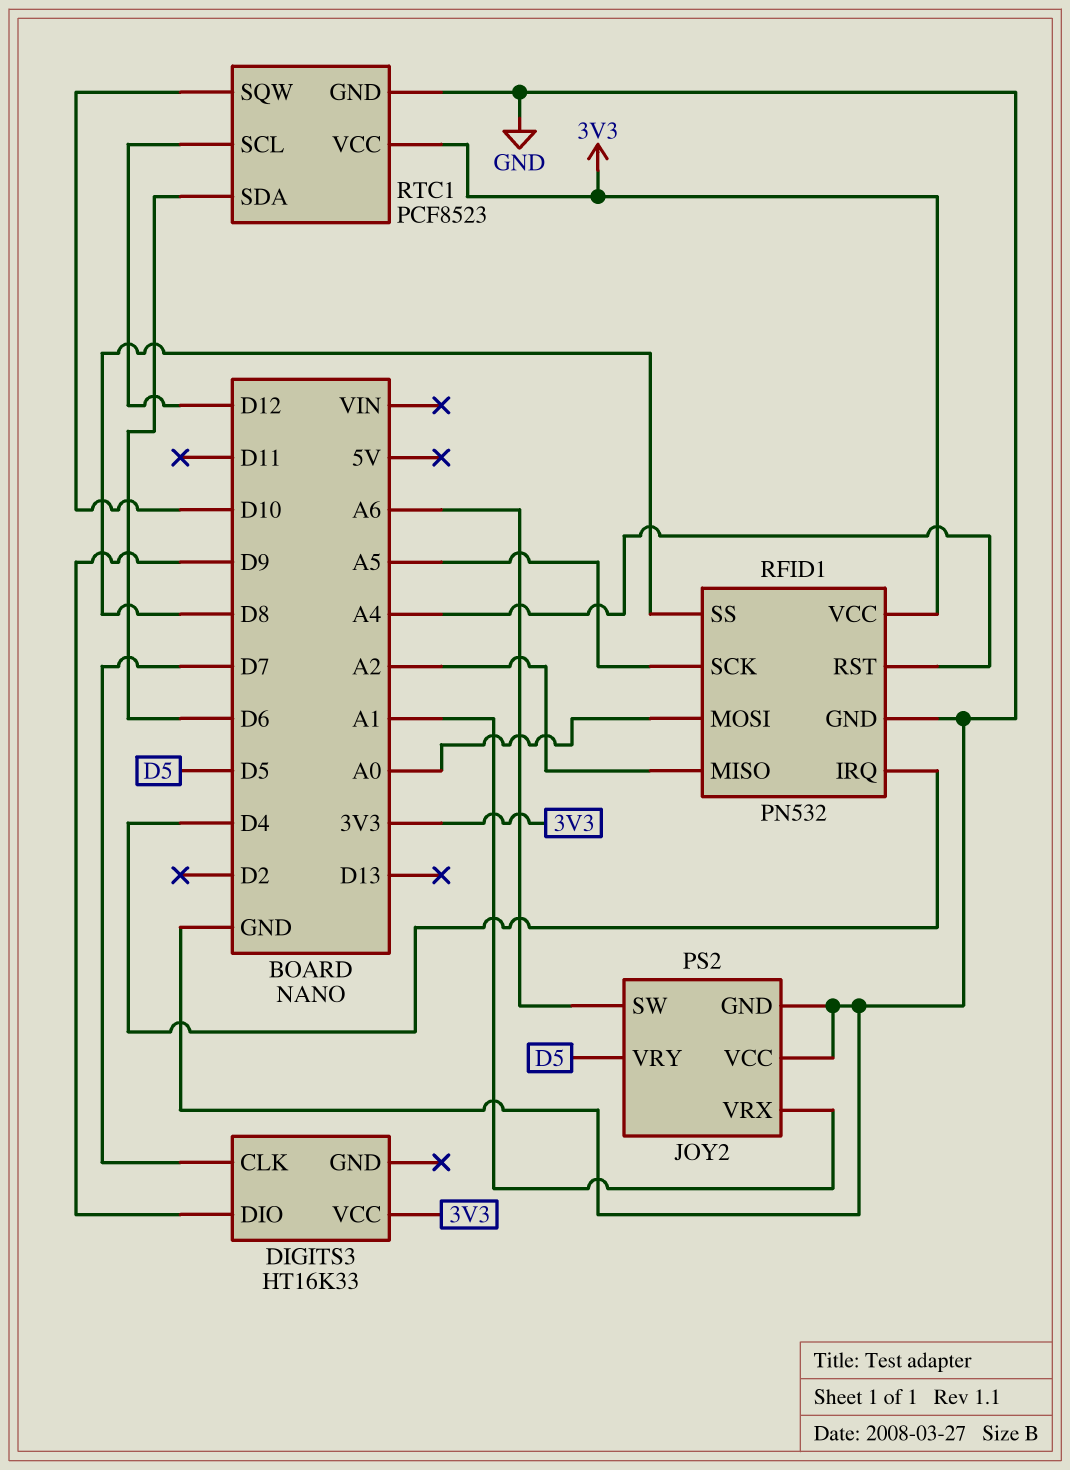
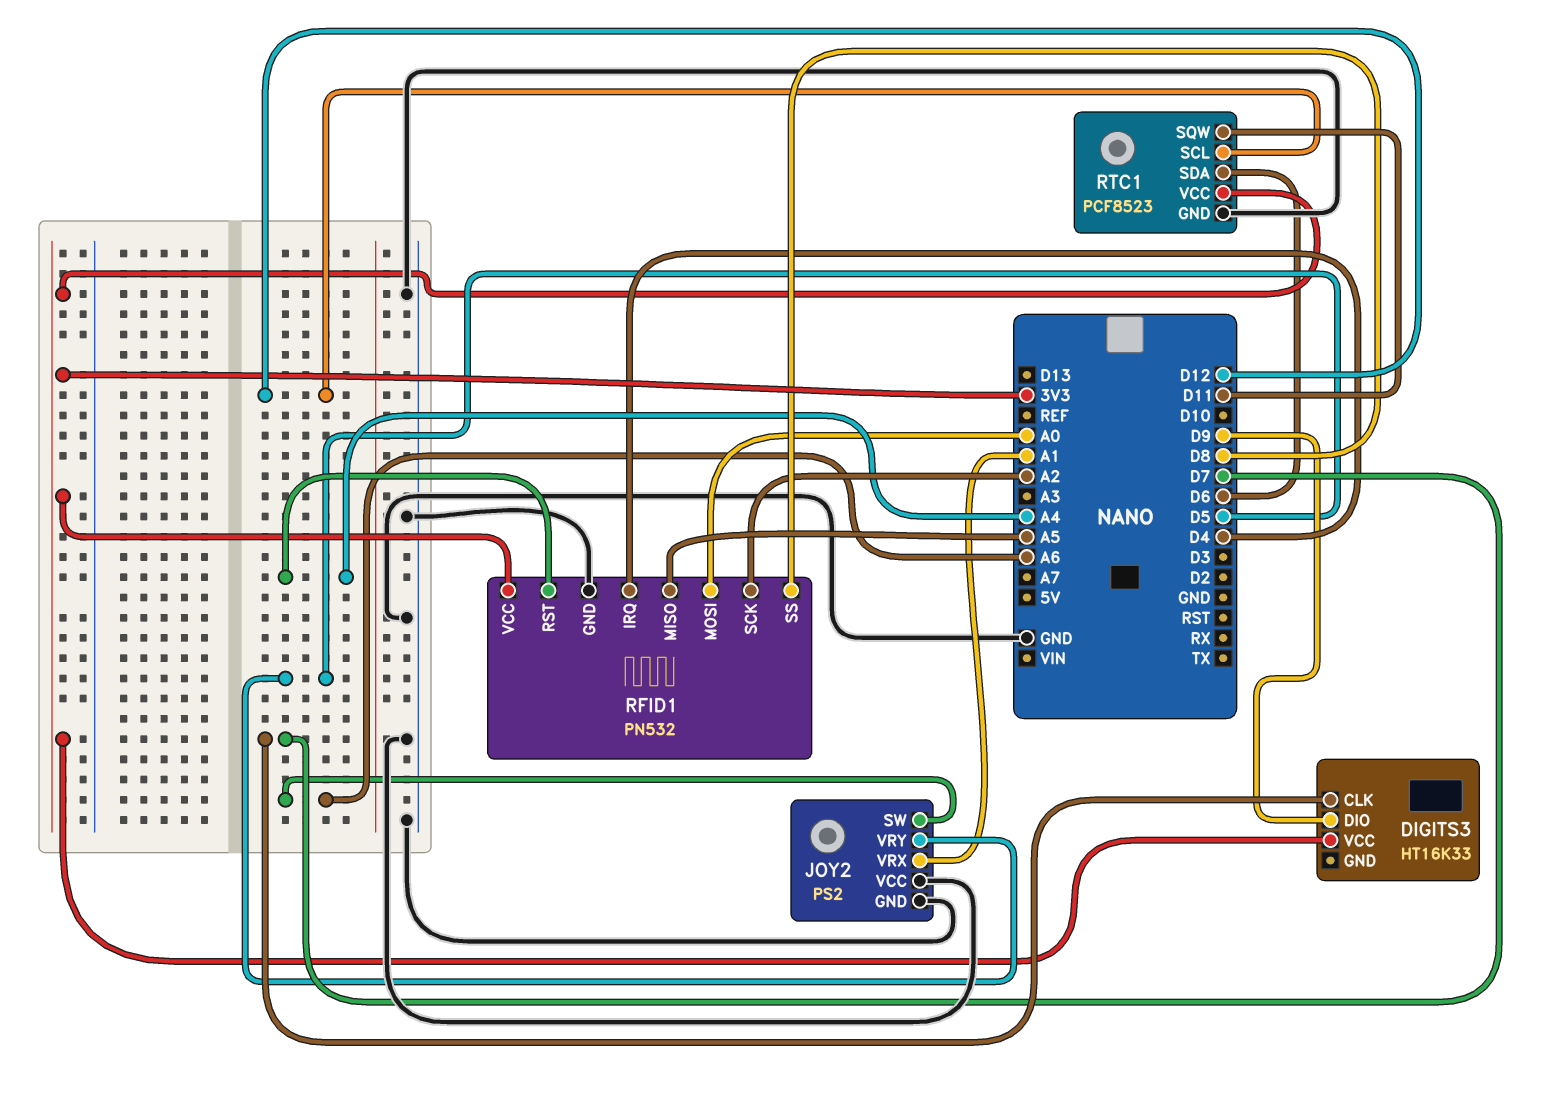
RFID1 pin MISO: A2 -> A5
RFID1 pin SCK: A5 -> A2
RTC1 pin SQW: D10 -> D11

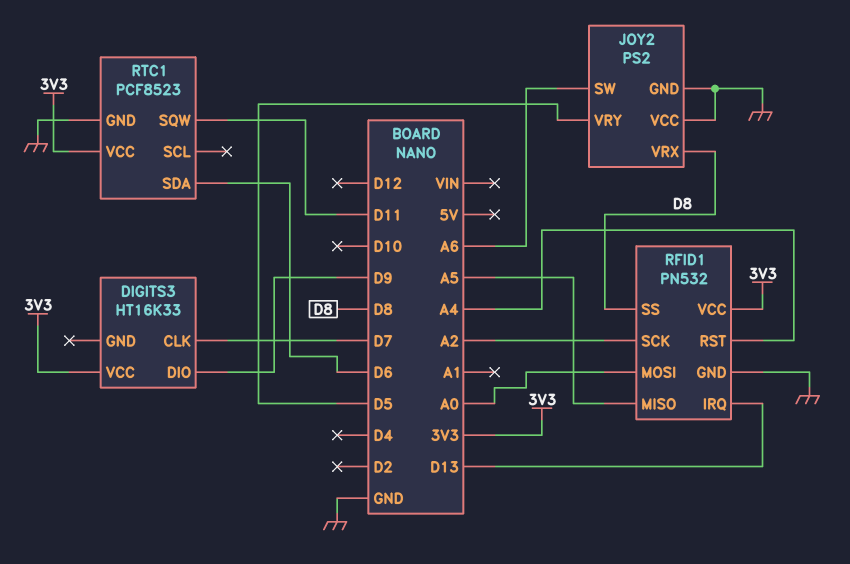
JOY2 pin VRX: A1 -> D8
RFID1 pin IRQ: D4 -> D13
RTC1 pin SCL: D12 -> none

